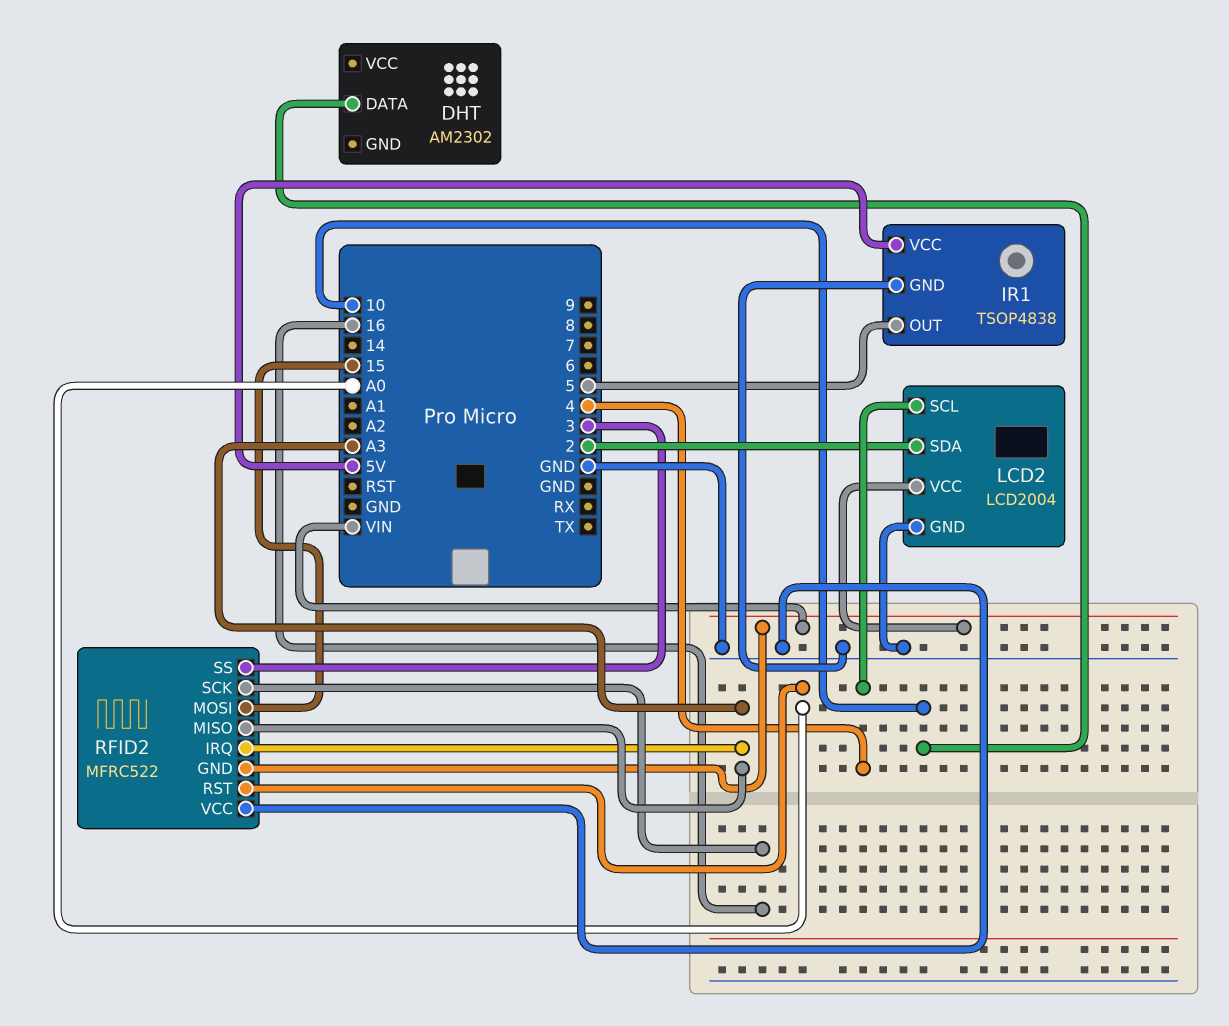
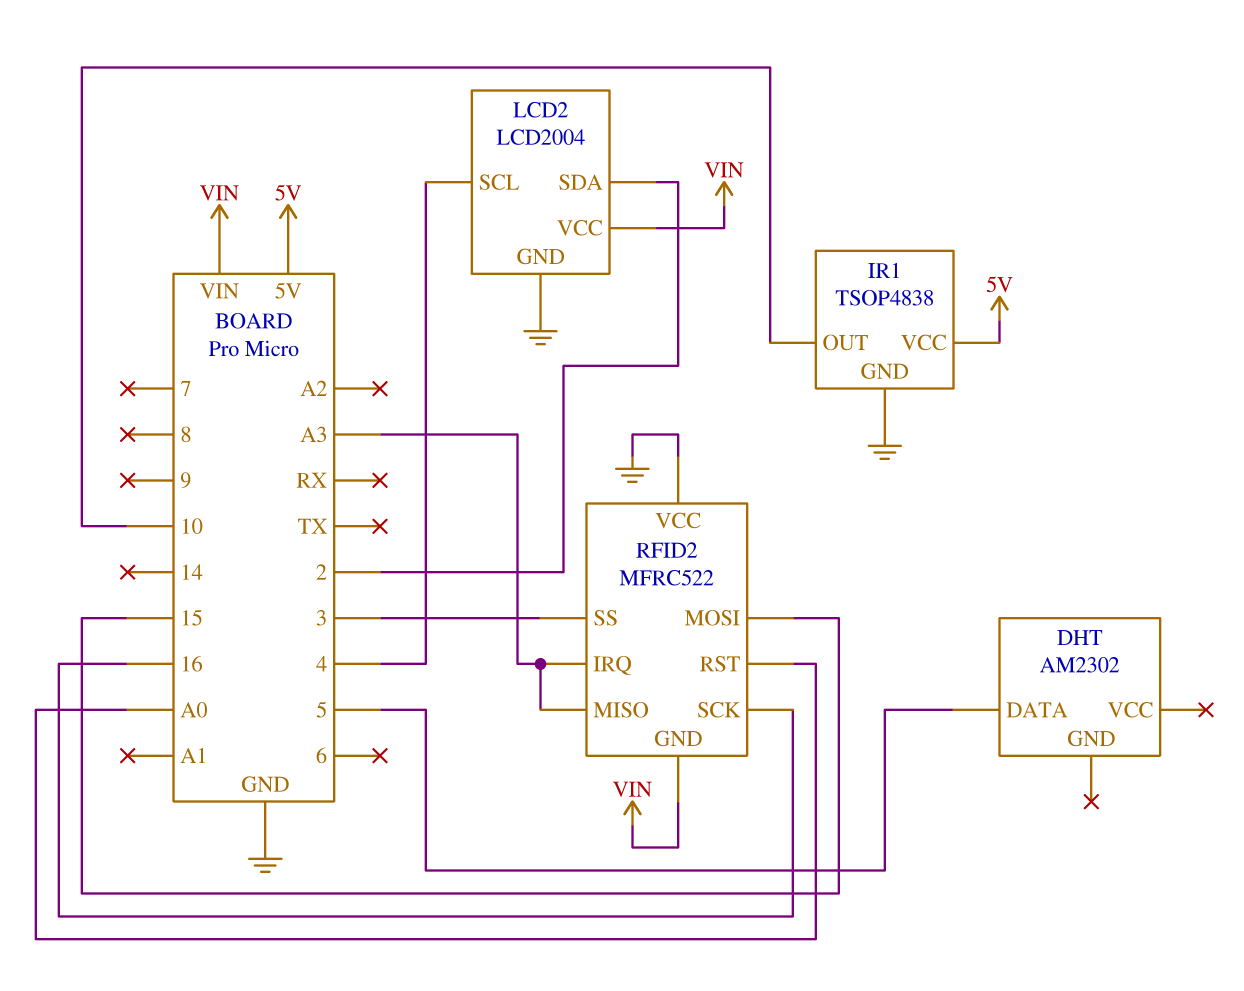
DHT pin DATA: 10 -> 5
IR1 pin OUT: 5 -> 10

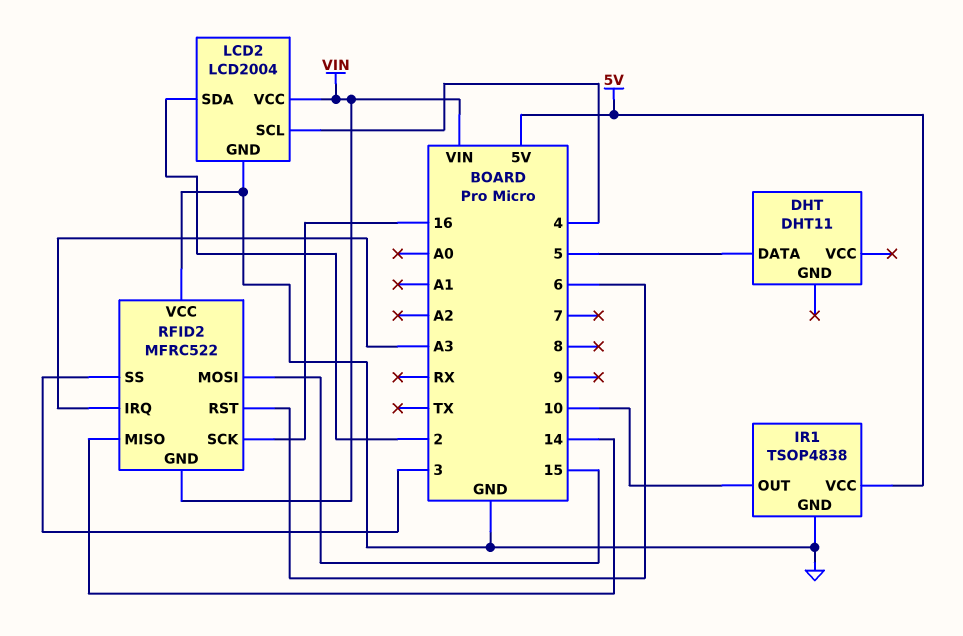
DHT: AM2302 -> DHT11
RFID2 pin MISO: A3 -> 14
RFID2 pin RST: A0 -> 6

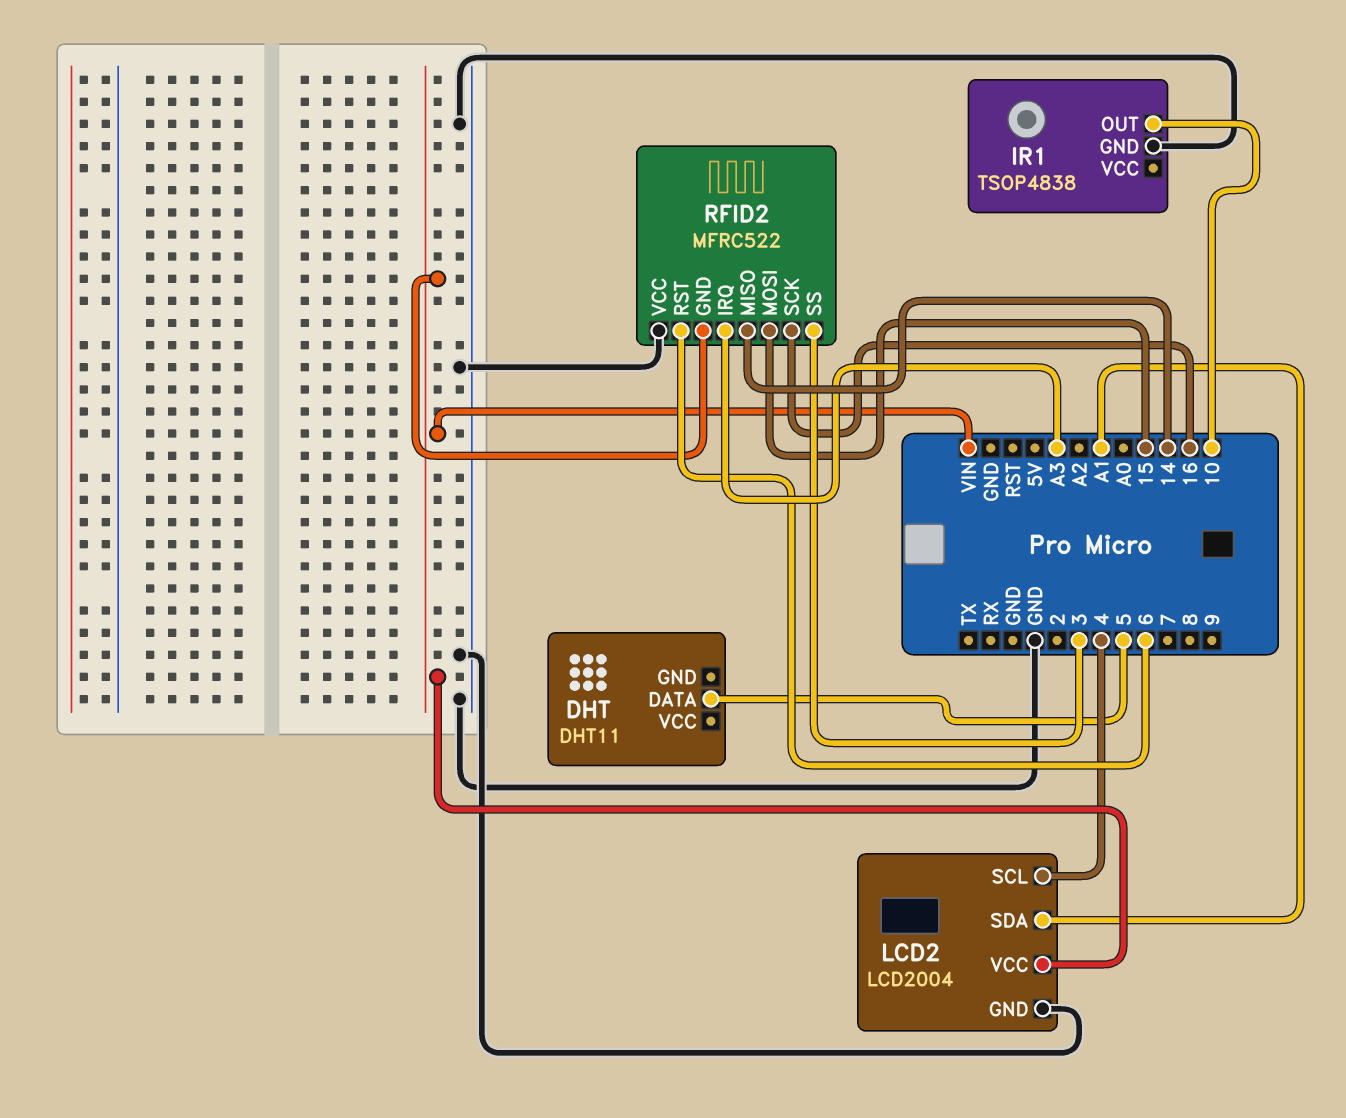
IR1 pin VCC: 5V -> none
LCD2 pin SDA: 2 -> A1

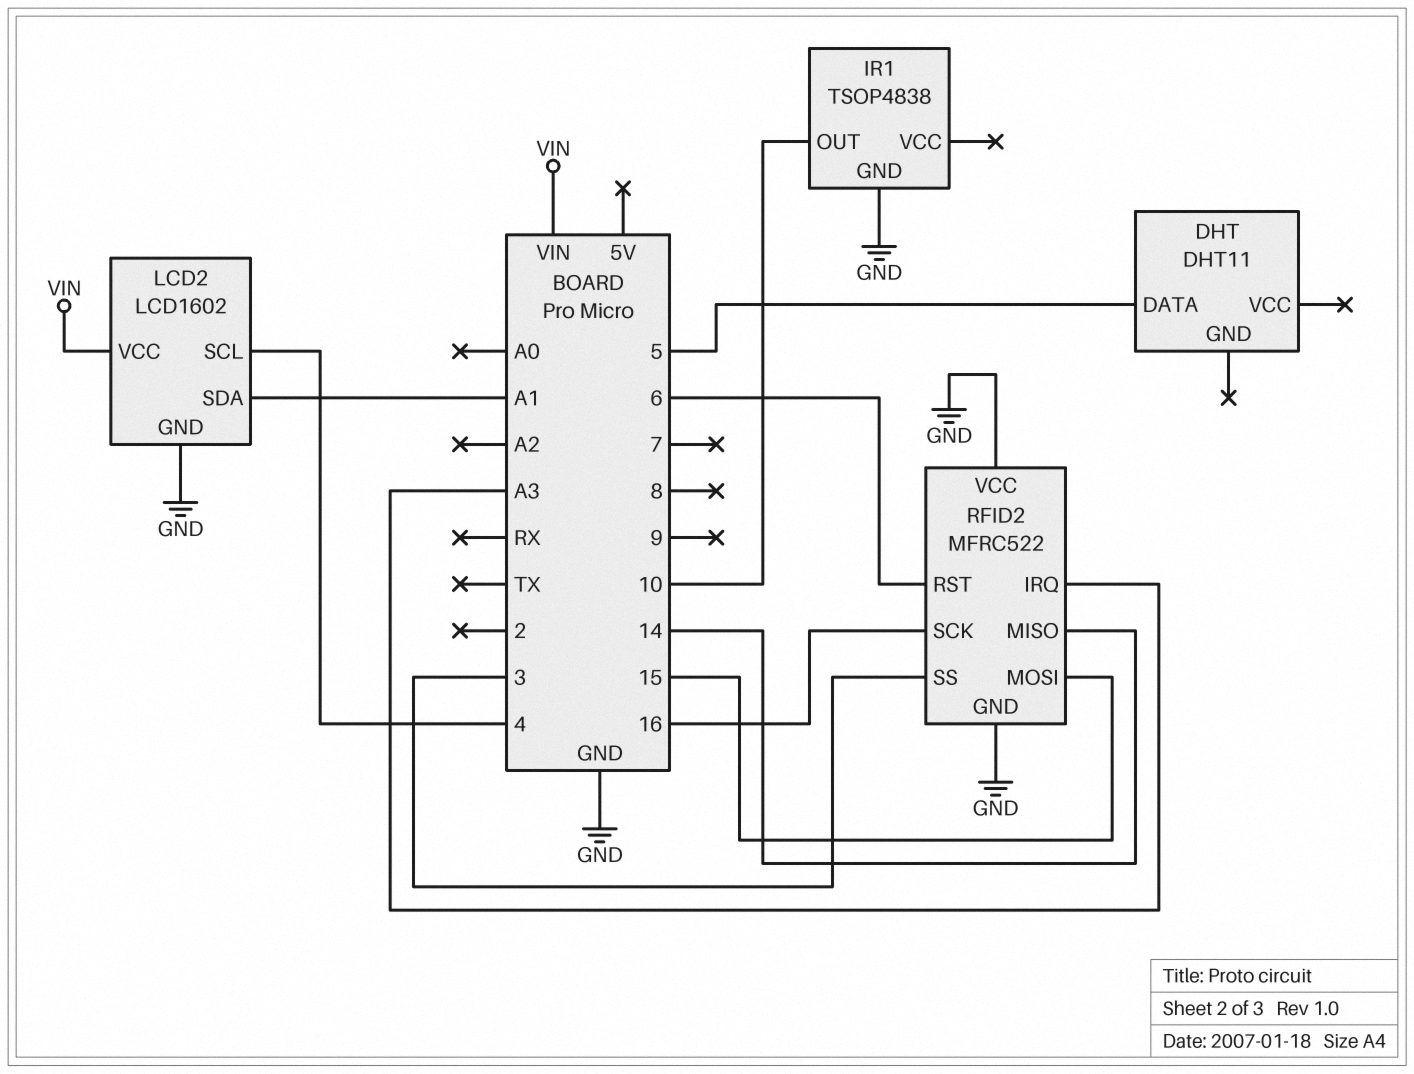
LCD2: LCD2004 -> LCD1602
RFID2 pin GND: VIN -> GND

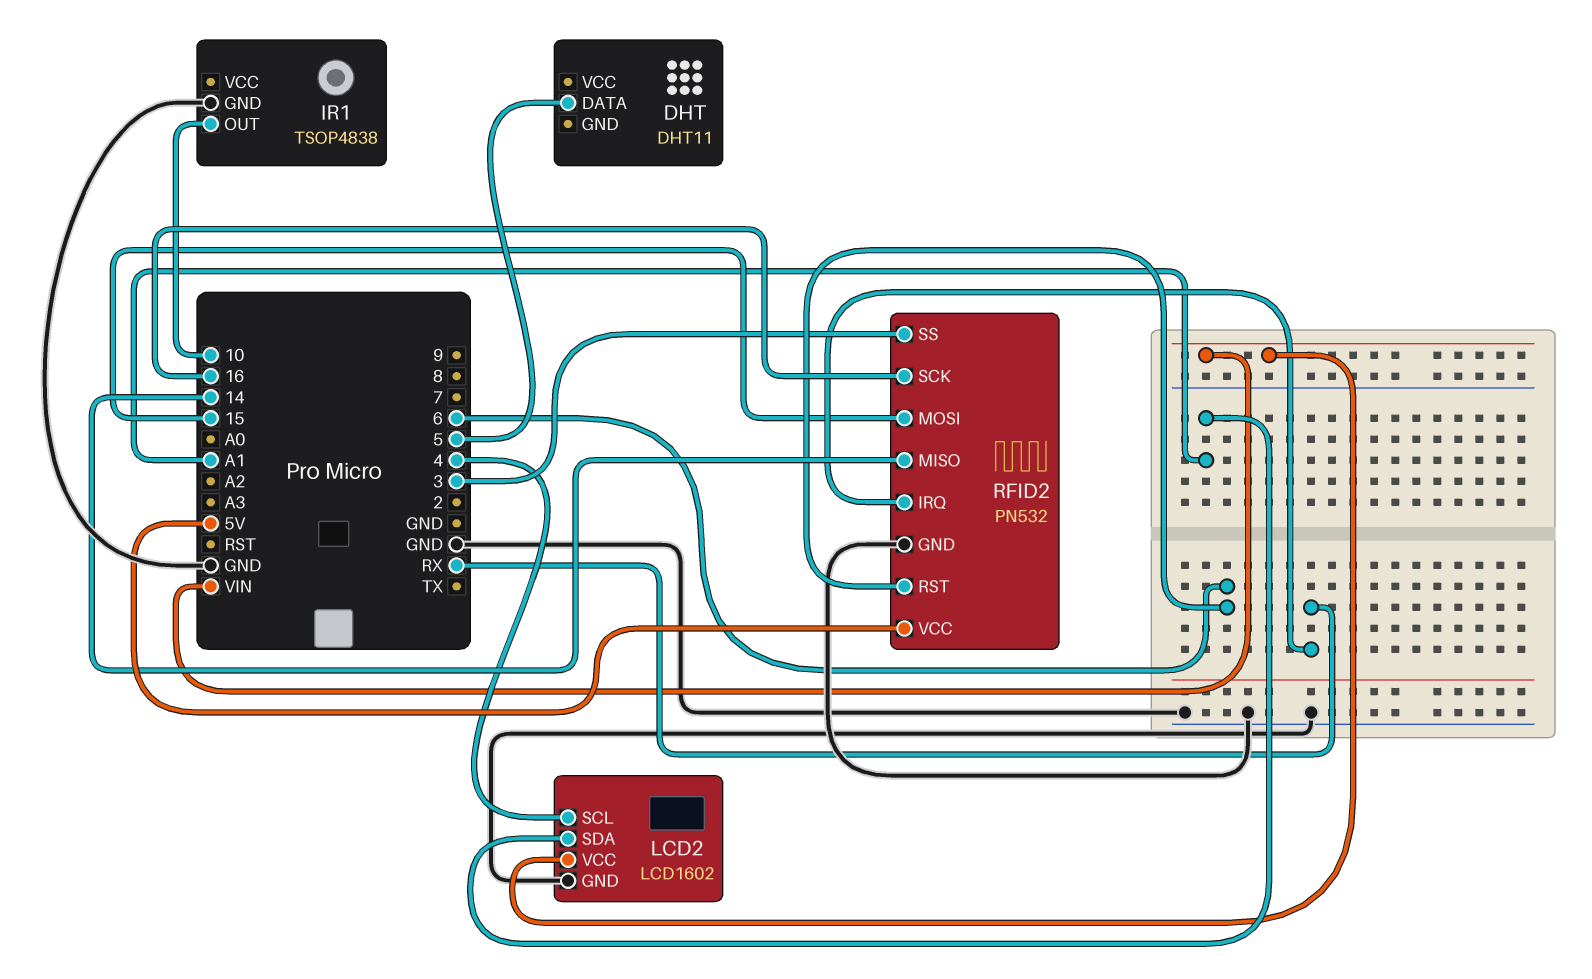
RFID2: MFRC522 -> PN532
RFID2 pin IRQ: A3 -> RX
RFID2 pin VCC: GND -> 5V

